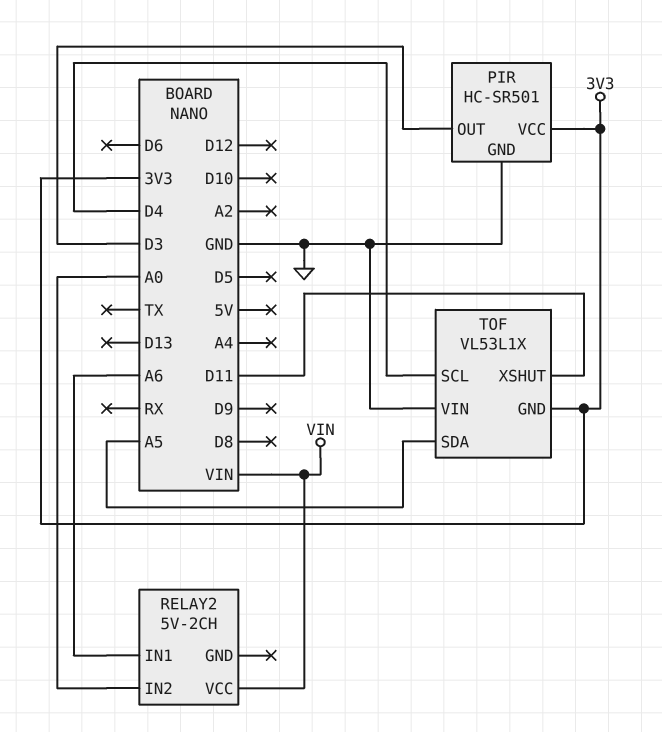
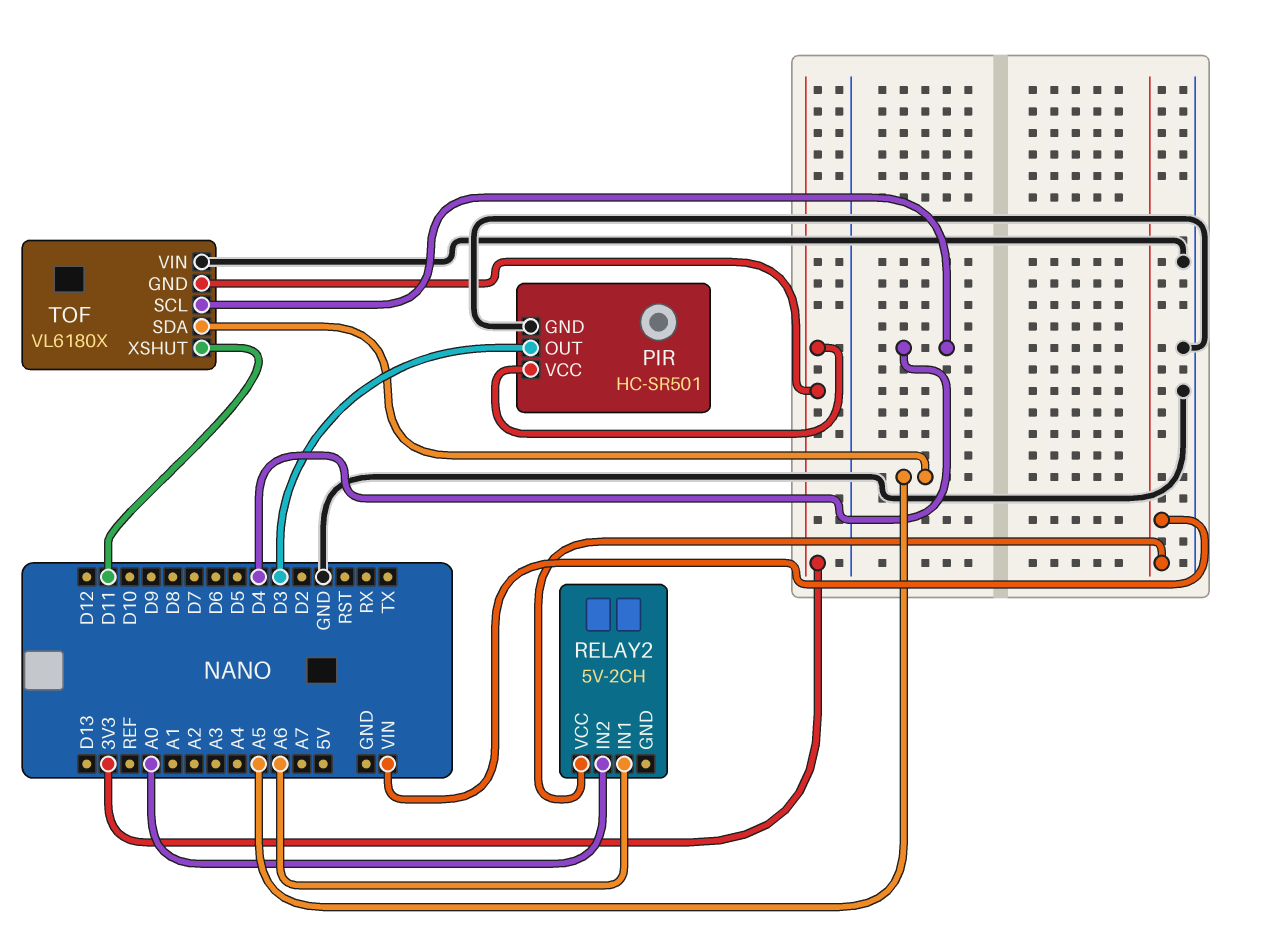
TOF: VL53L1X -> VL6180X

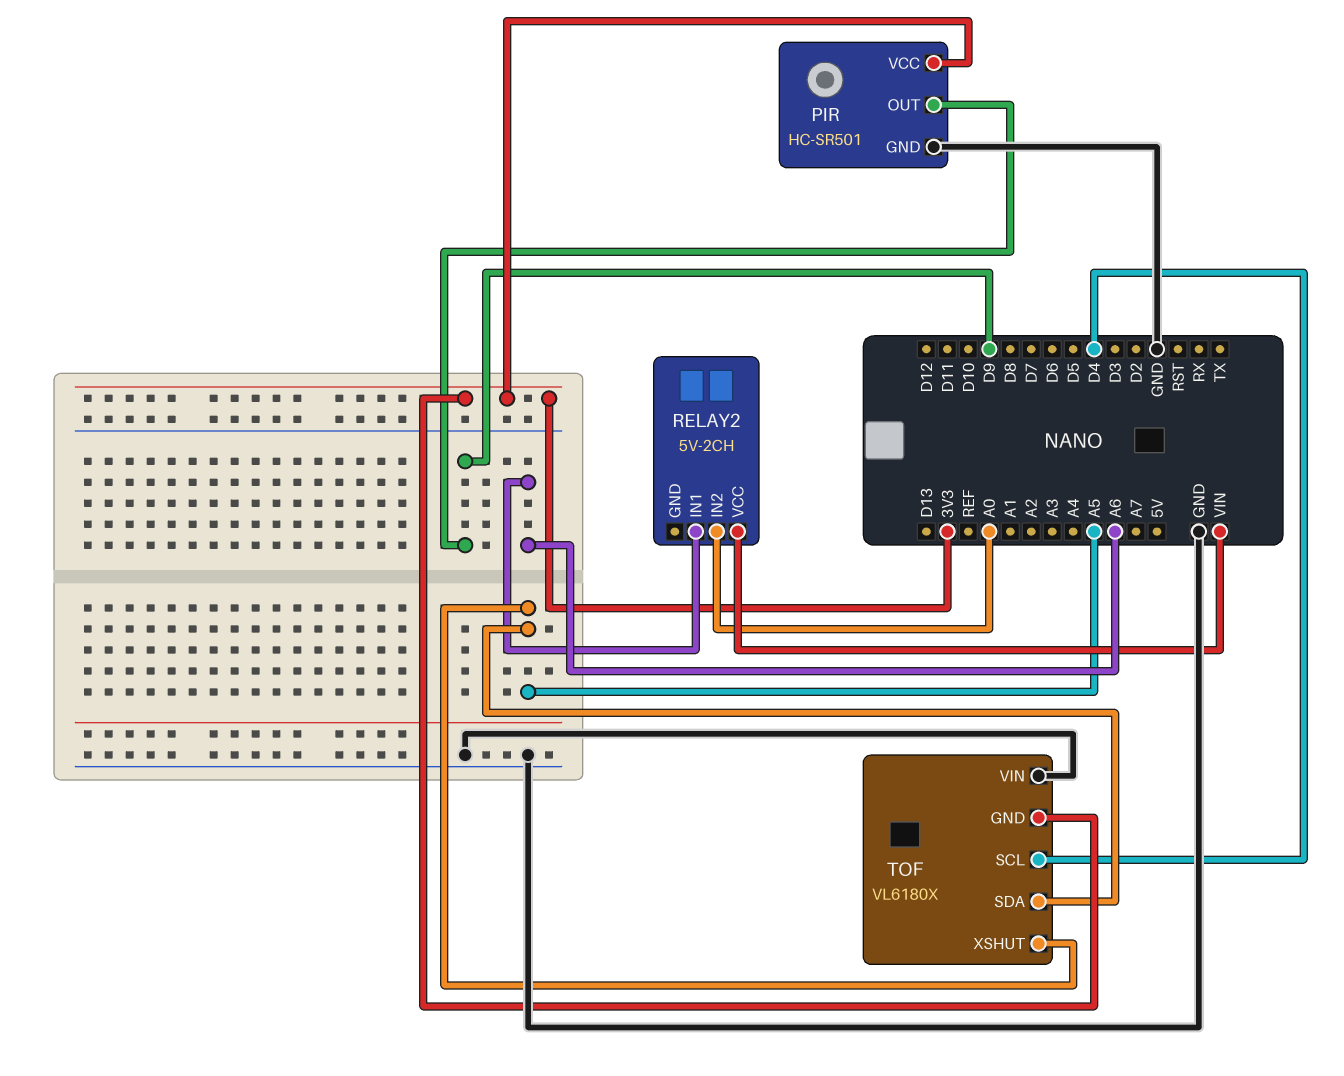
PIR pin OUT: D3 -> D9
TOF pin XSHUT: D11 -> A5

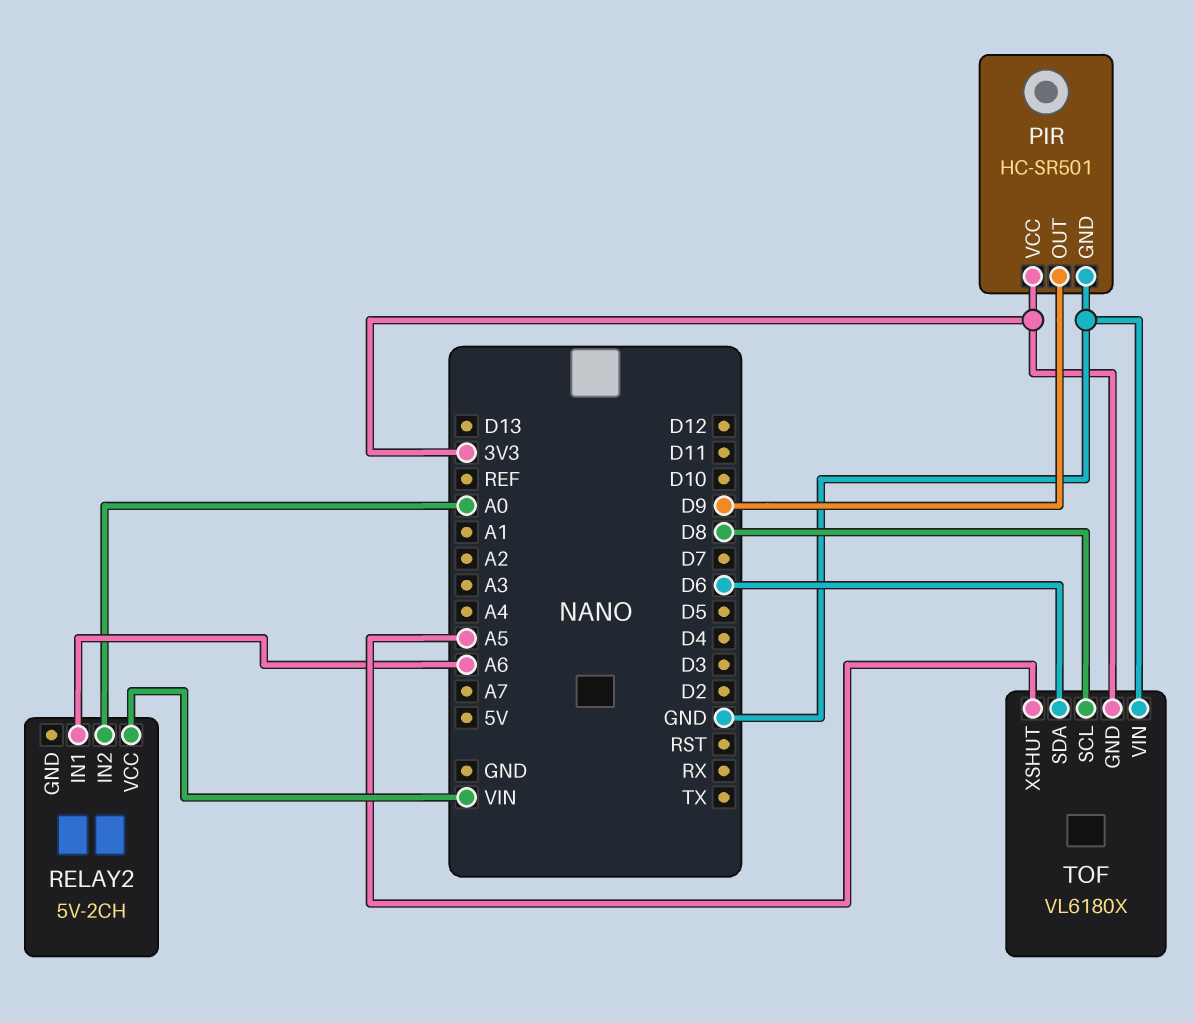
TOF pin SCL: D4 -> D8
TOF pin SDA: A5 -> D6

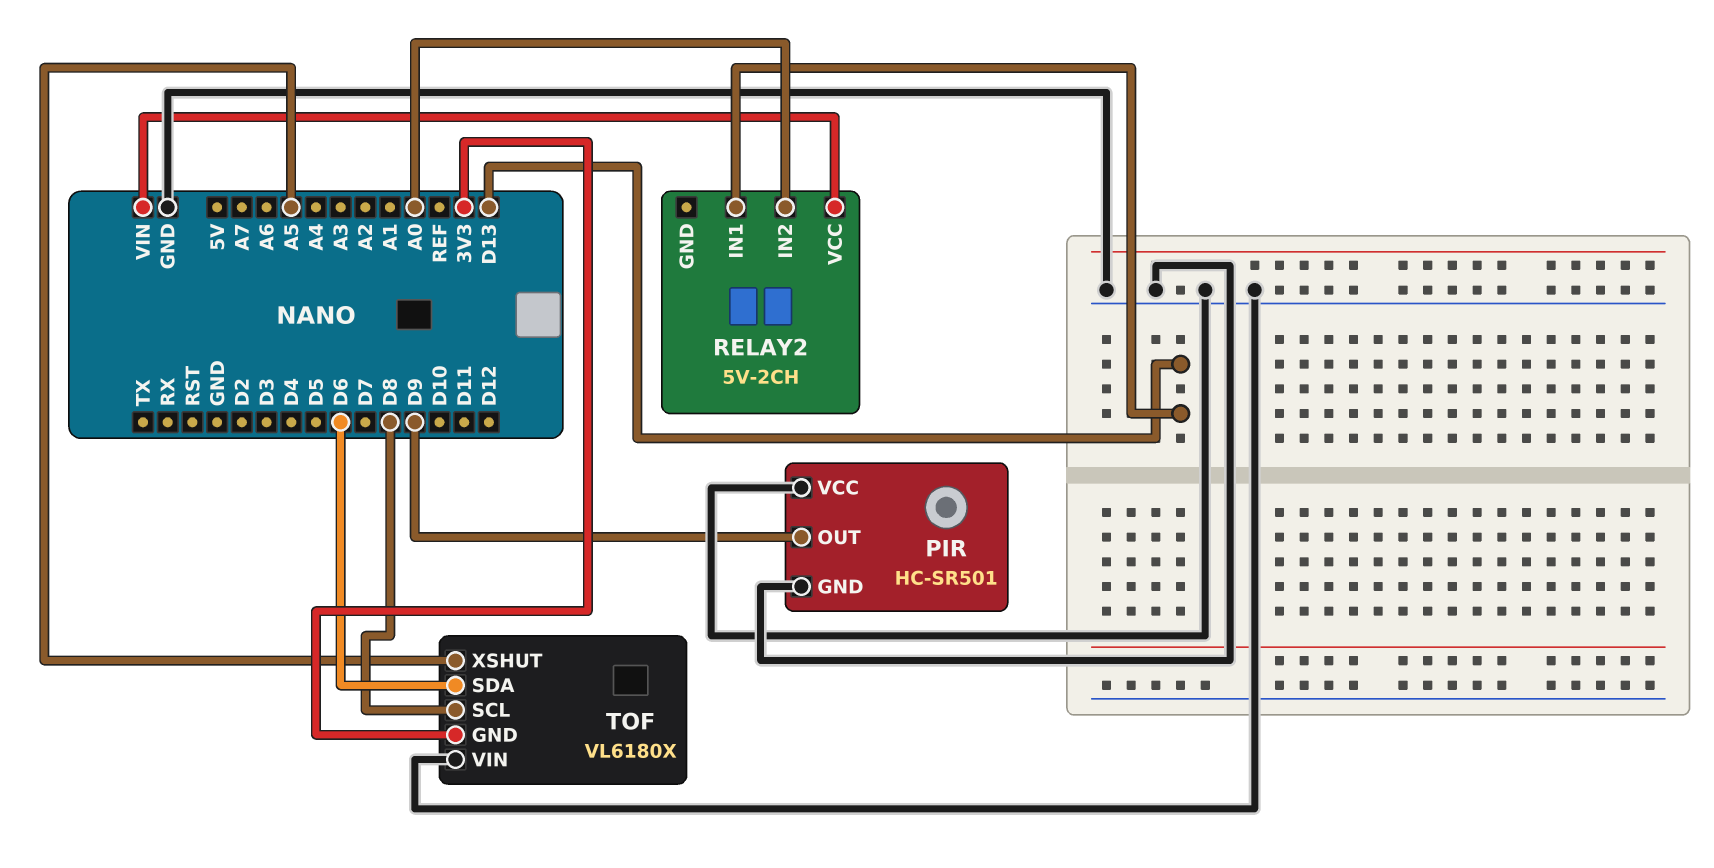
PIR pin VCC: 3V3 -> GND
RELAY2 pin IN1: A6 -> D13

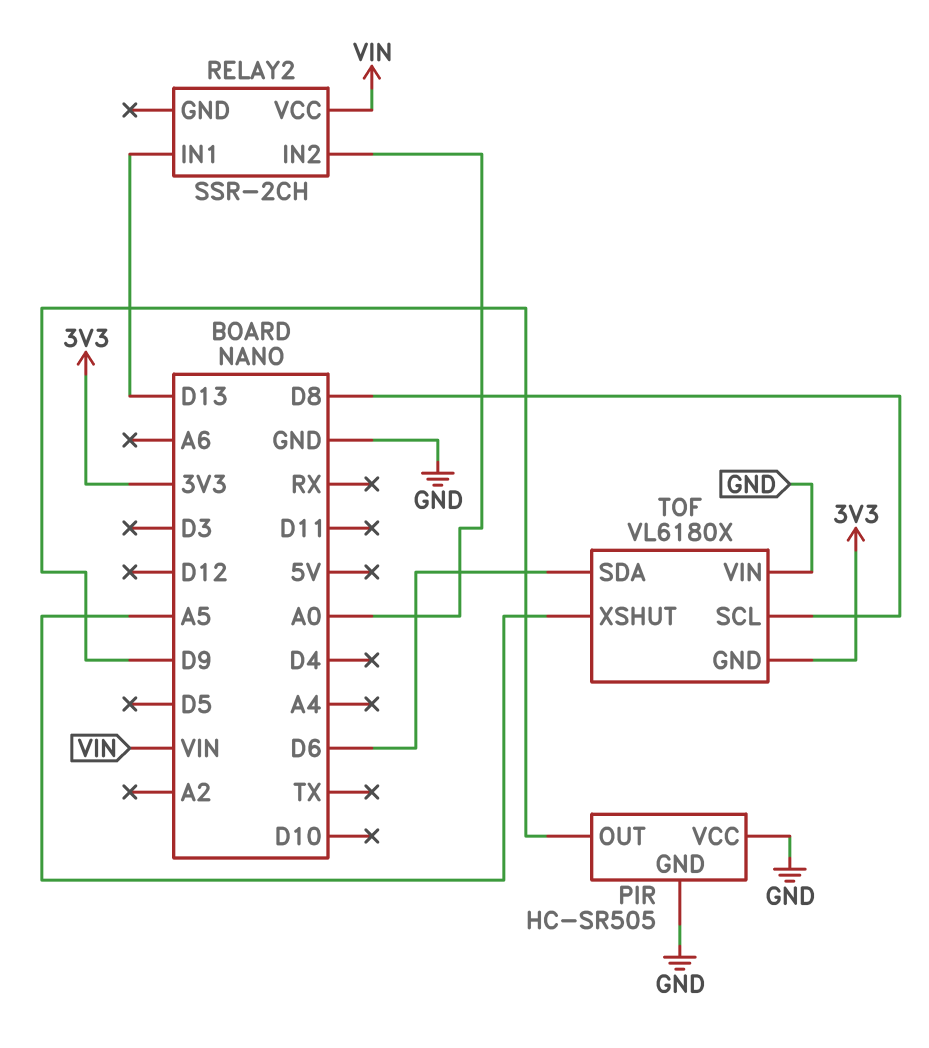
PIR: HC-SR501 -> HC-SR505
RELAY2: 5V-2CH -> SSR-2CH

